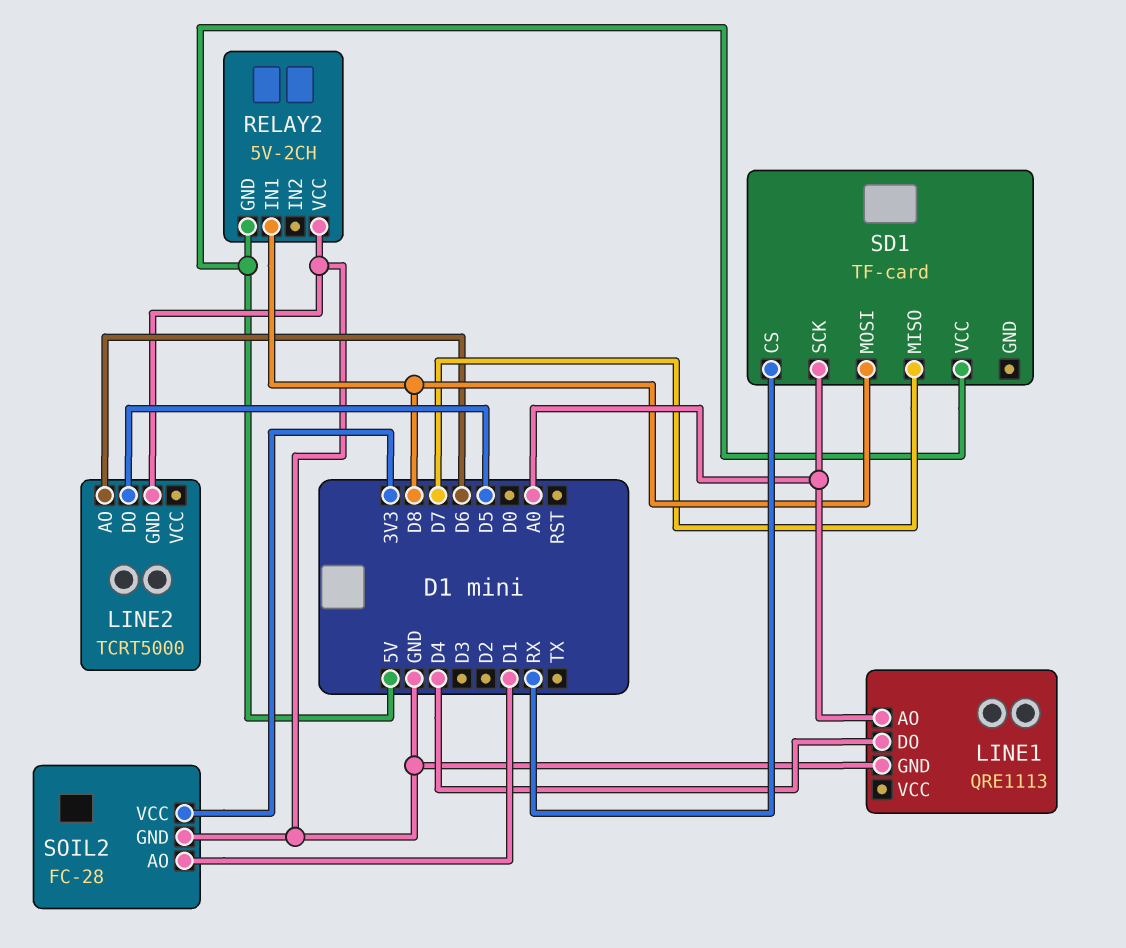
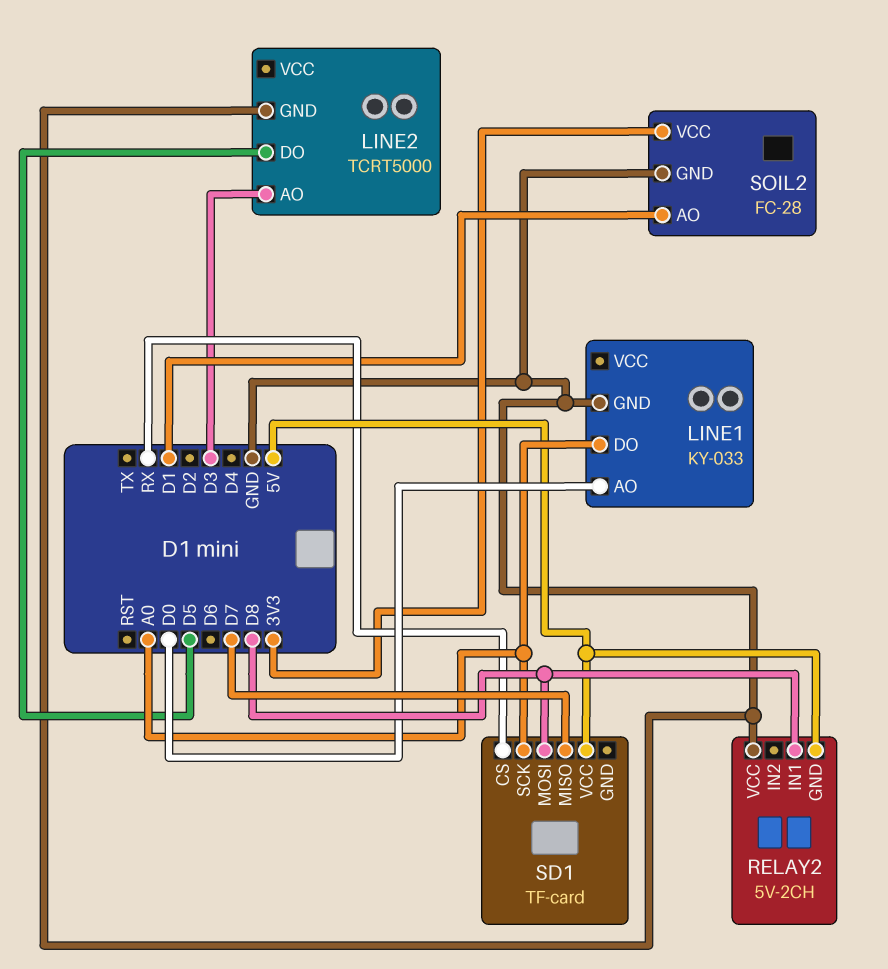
LINE1: QRE1113 -> KY-033
LINE1 pin AO: A0 -> D0
LINE1 pin DO: D4 -> A0
LINE2 pin AO: D6 -> D3

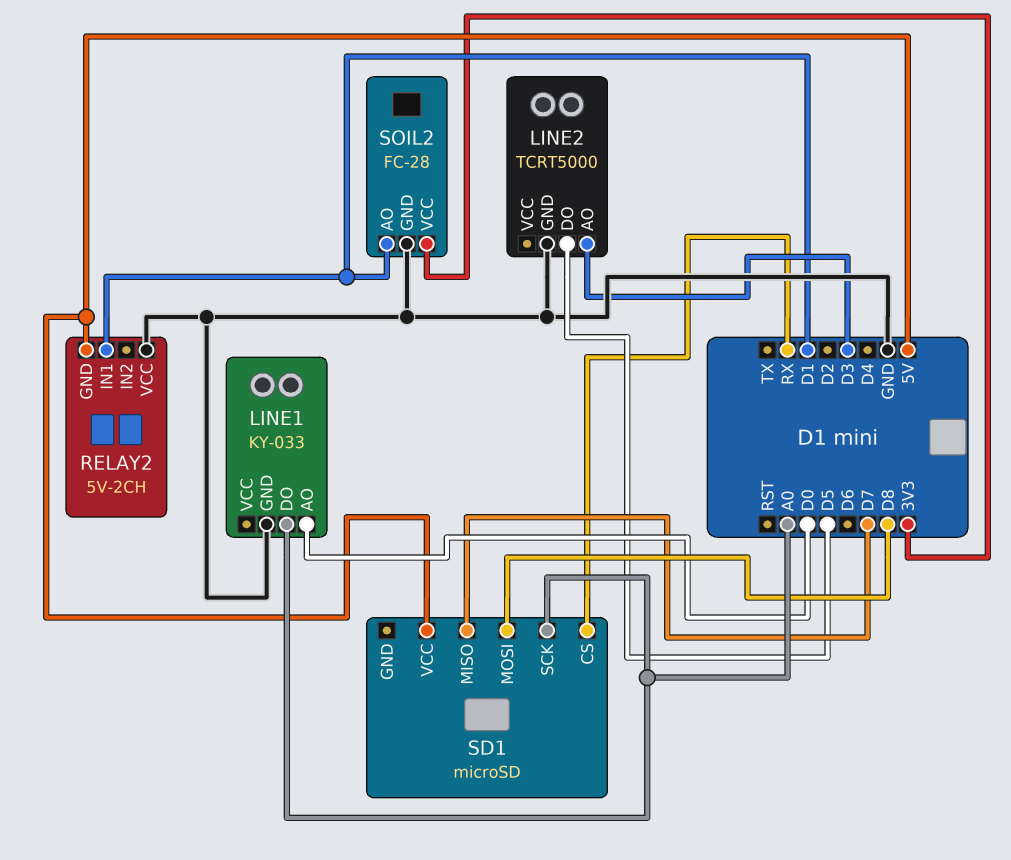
RELAY2 pin IN1: D8 -> D1
SD1: TF-card -> microSD

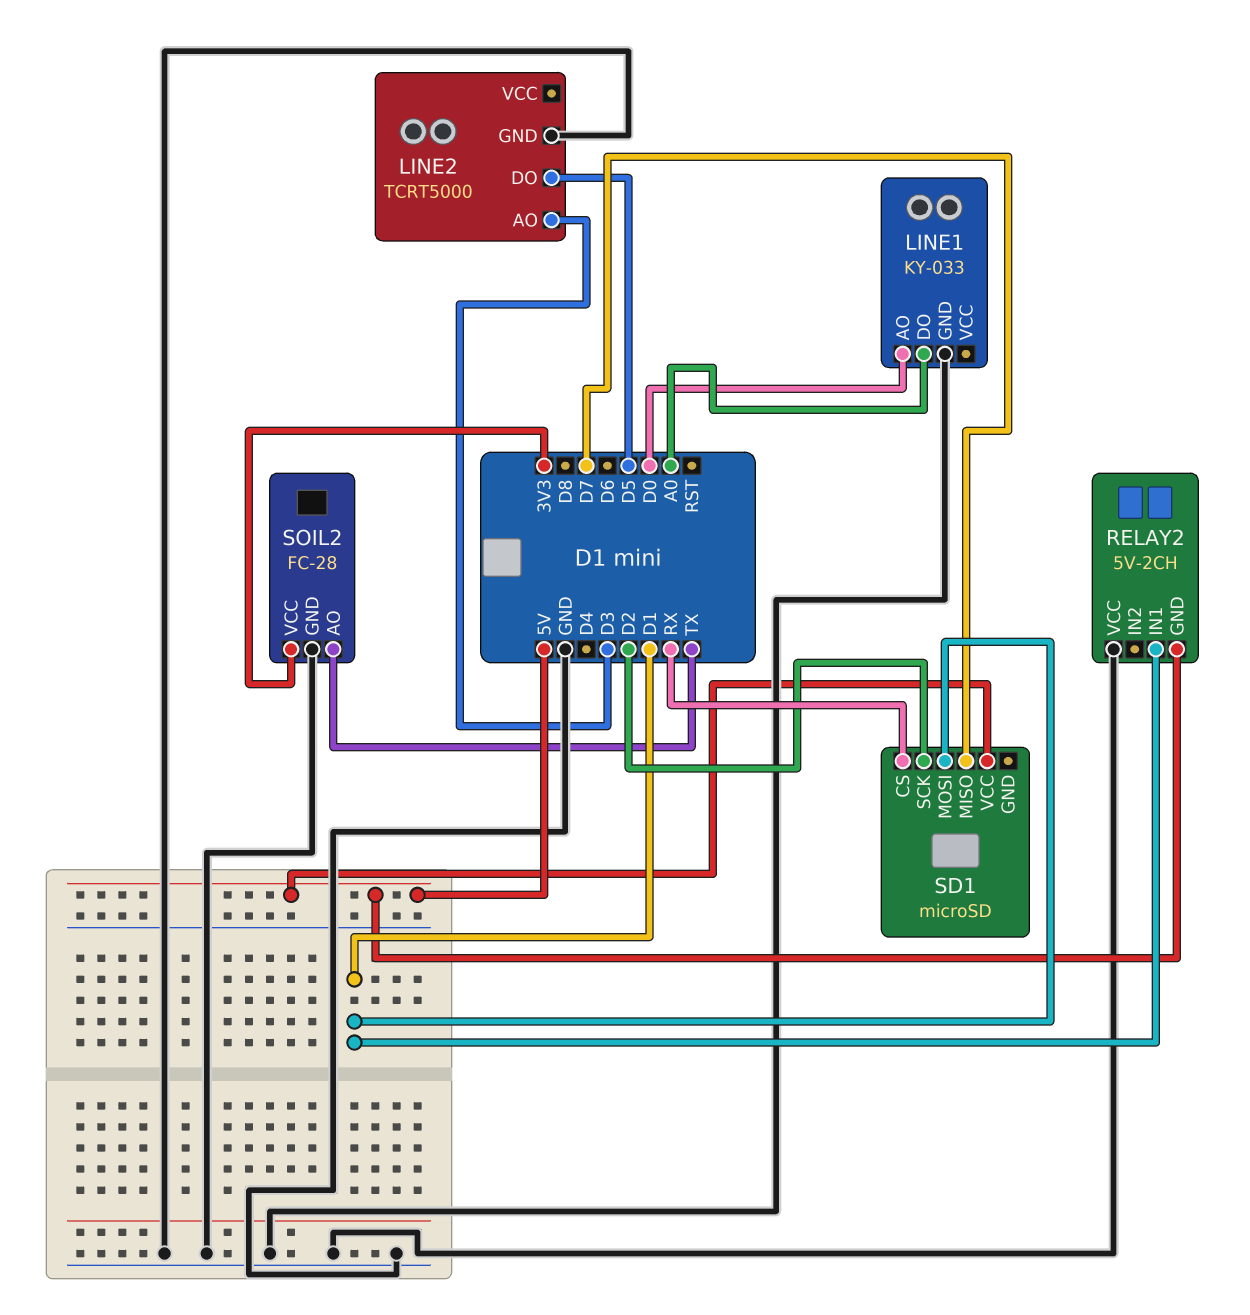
SD1 pin MOSI: D8 -> D1
SD1 pin SCK: A0 -> D2
SOIL2 pin AO: D1 -> TX

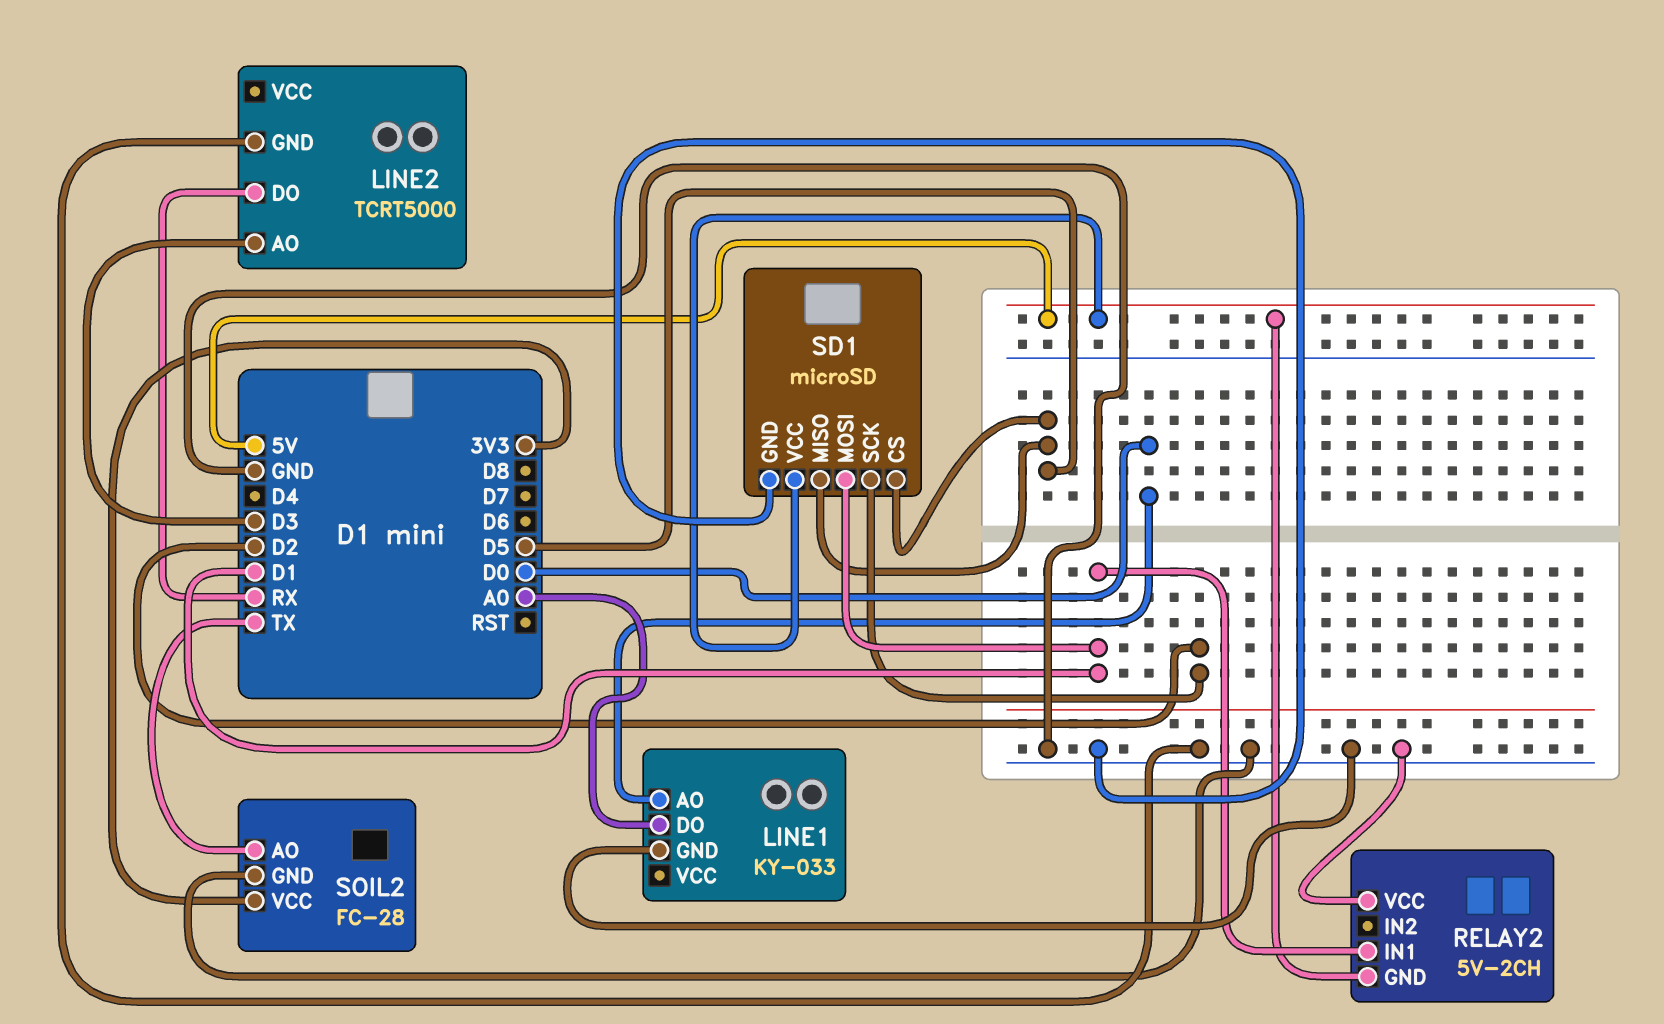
LINE2 pin DO: D5 -> RX
SD1 pin CS: RX -> D5
SD1 pin GND: none -> GND
SD1 pin MISO: D7 -> D5

